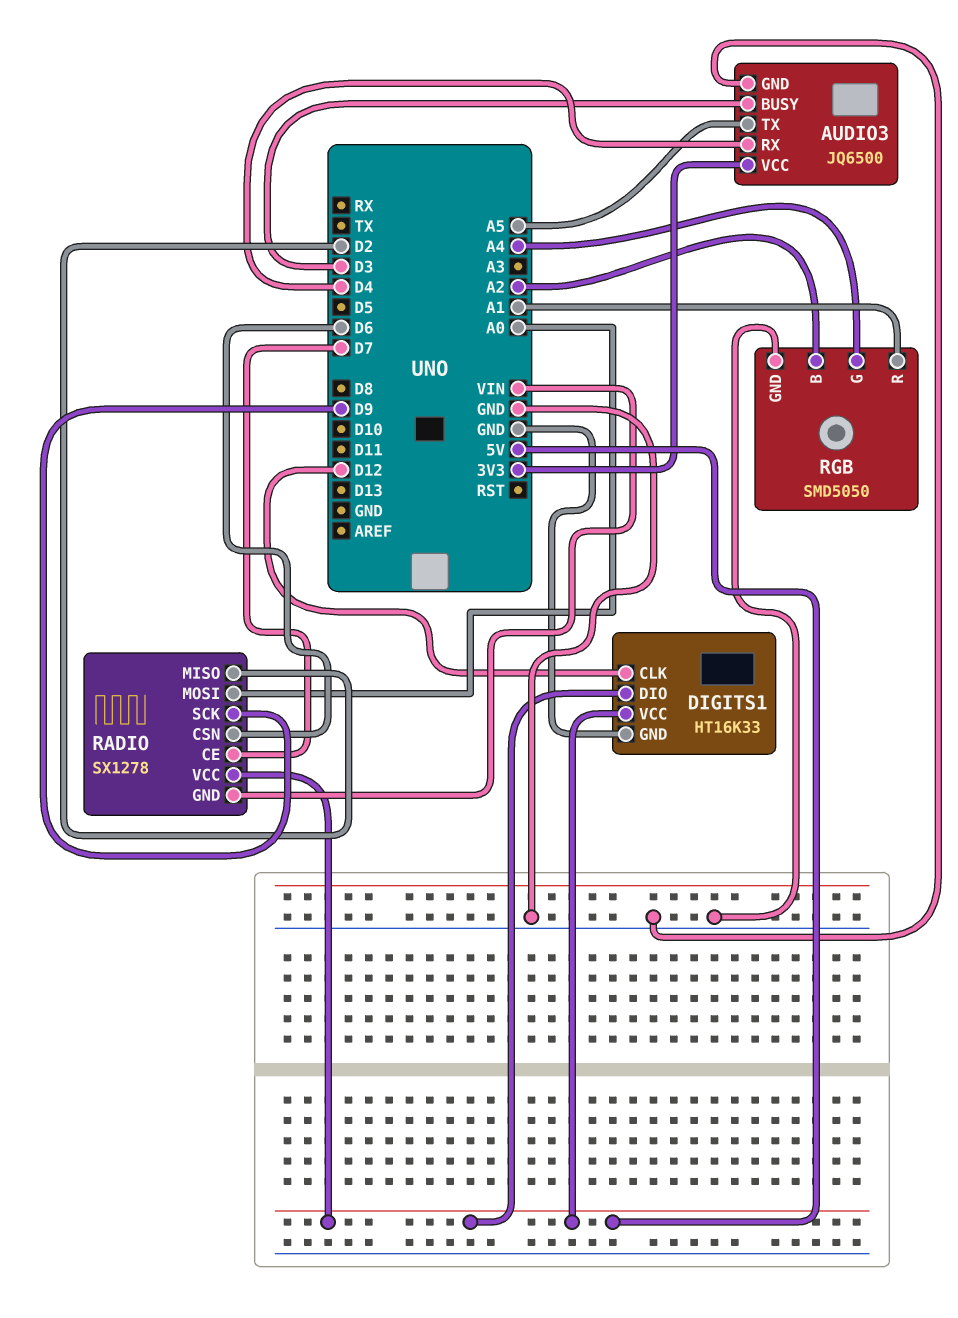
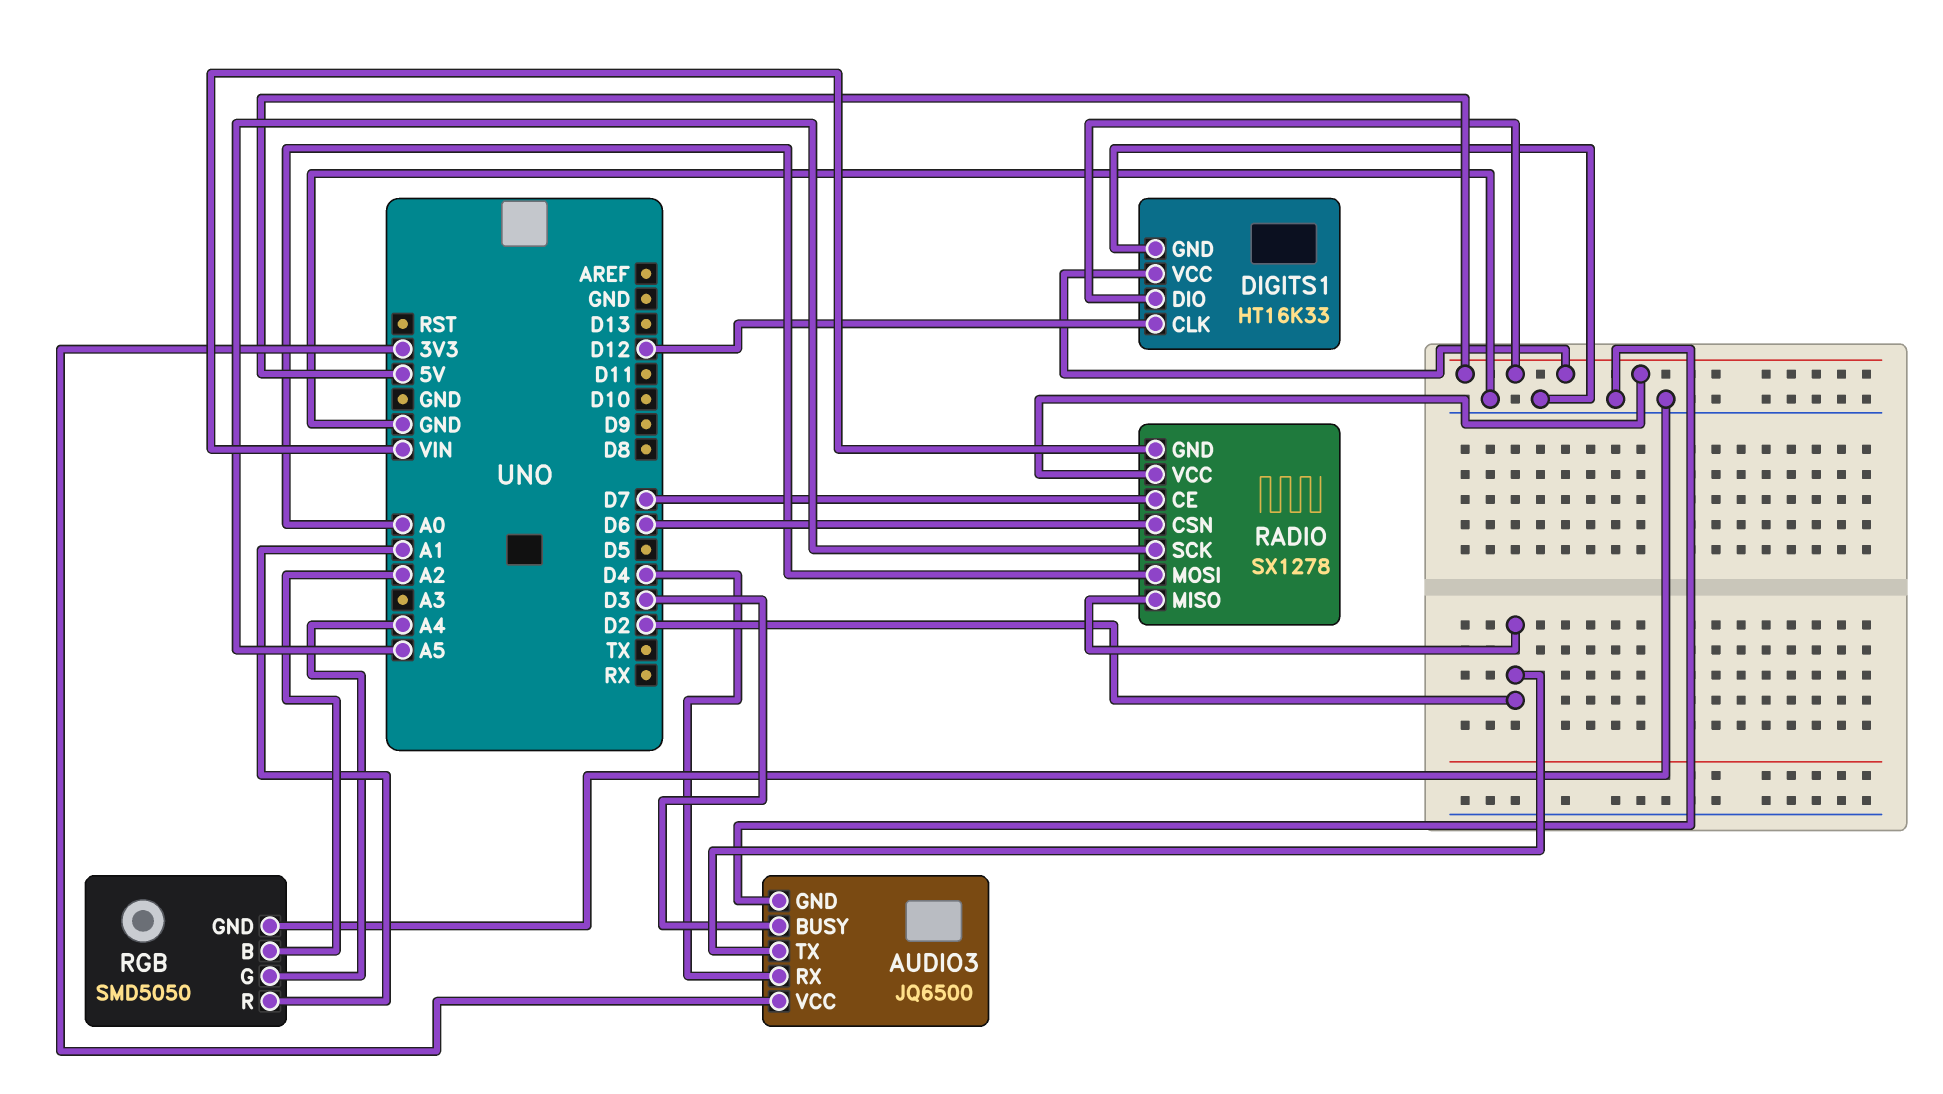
AUDIO3 pin TX: A5 -> D2
RADIO pin SCK: D9 -> A5

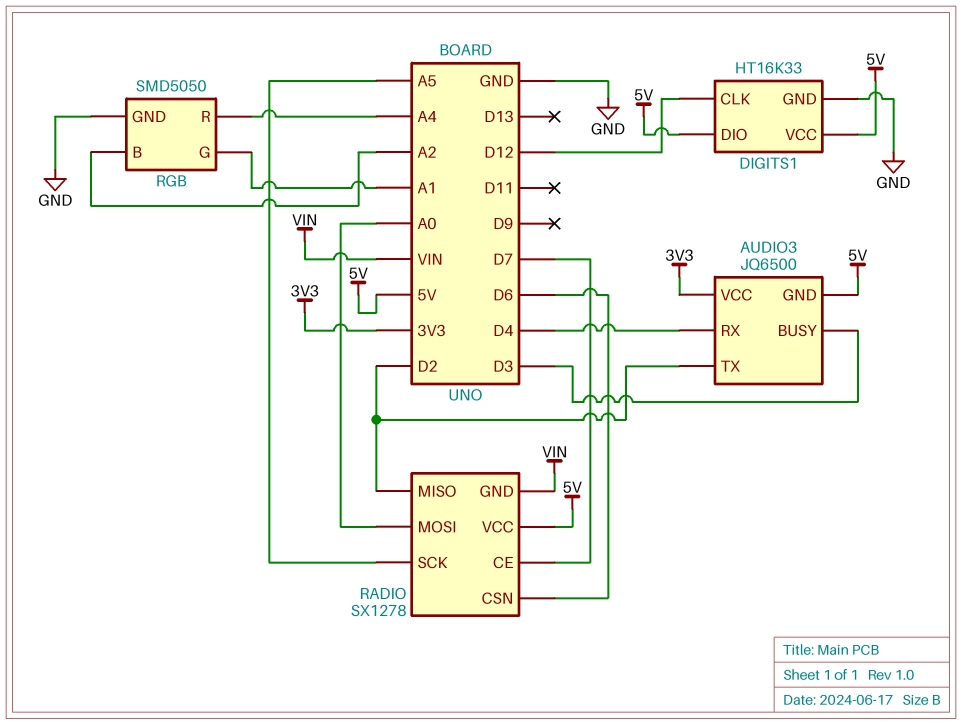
AUDIO3 pin GND: GND -> 5V
RGB pin G: A4 -> A1
RGB pin R: A1 -> A4

